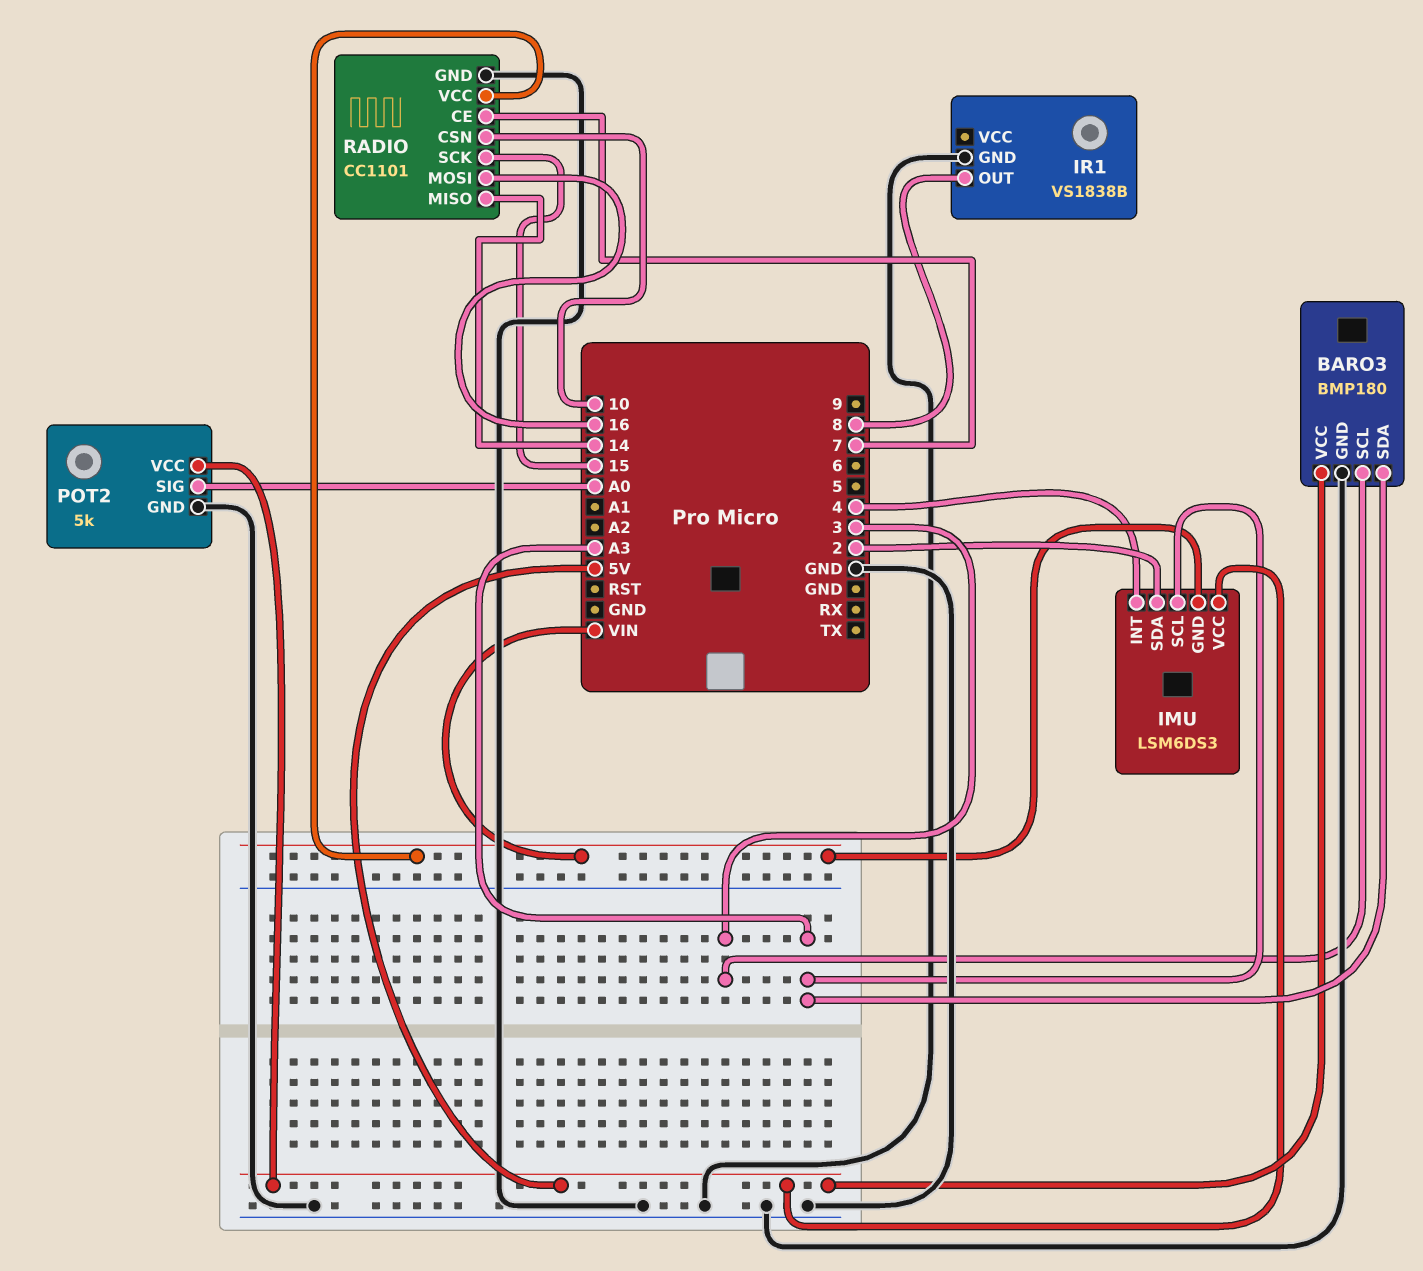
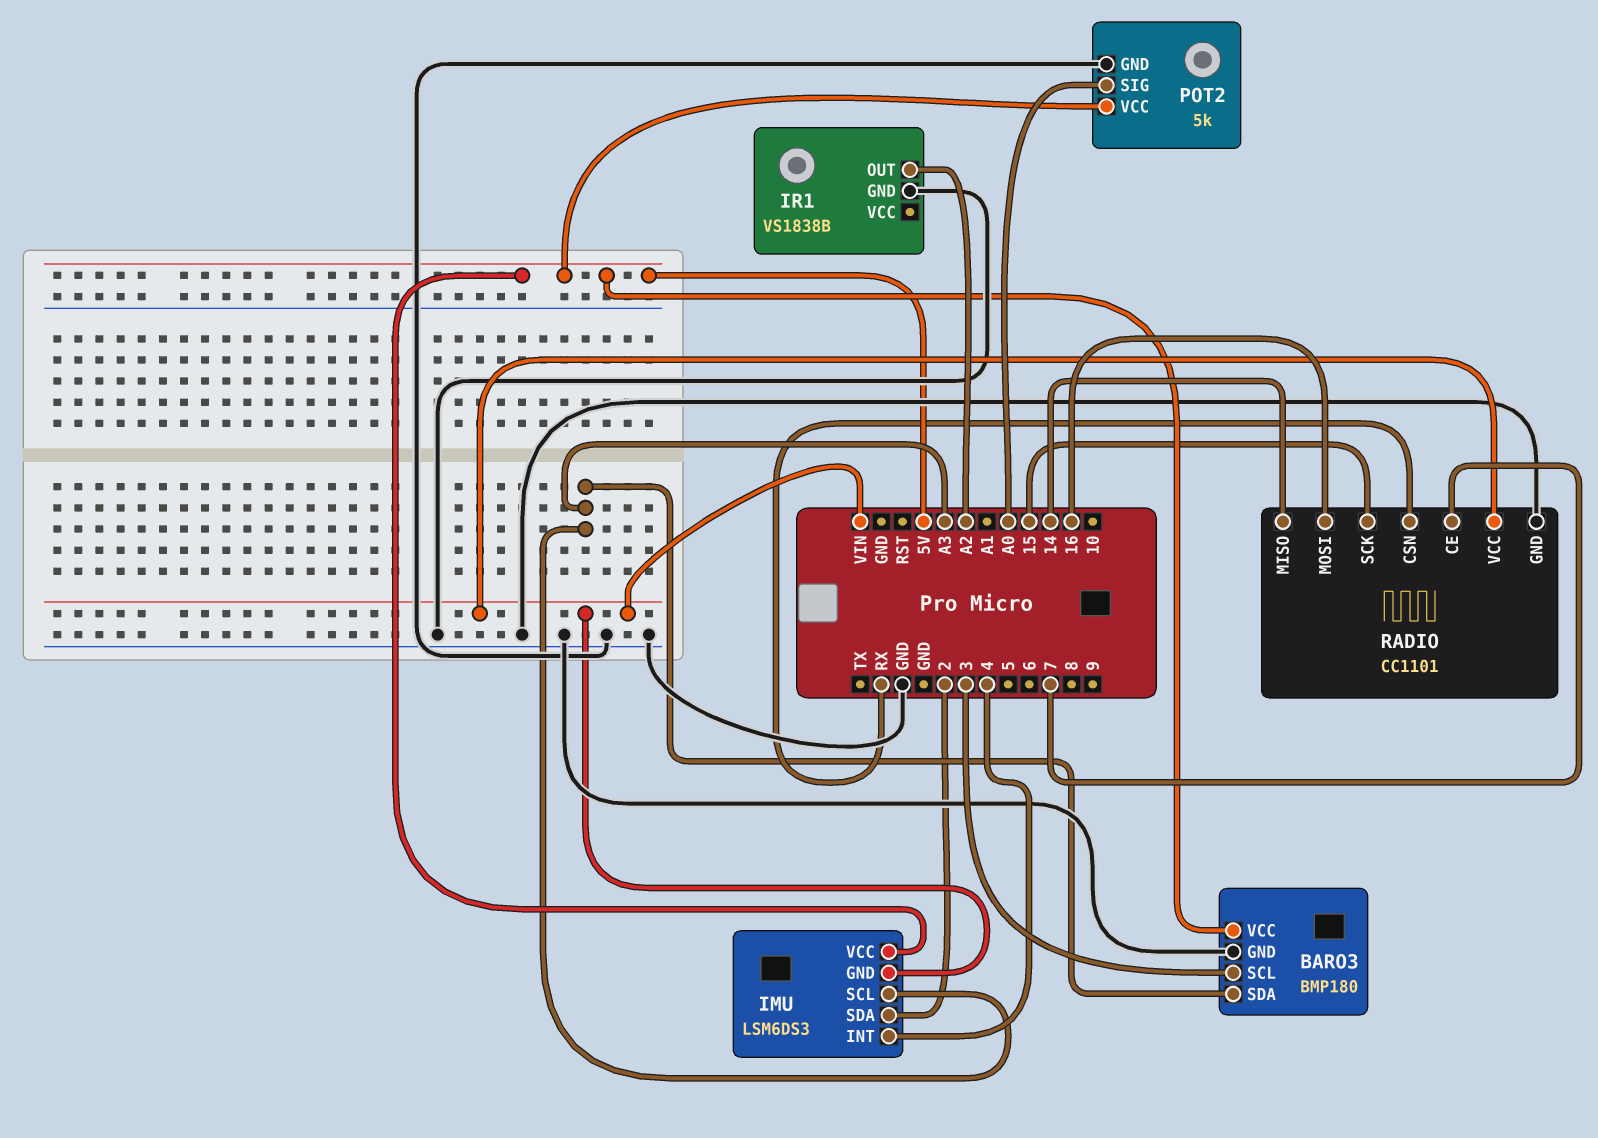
IR1 pin OUT: 8 -> A2
RADIO pin CSN: 10 -> RX

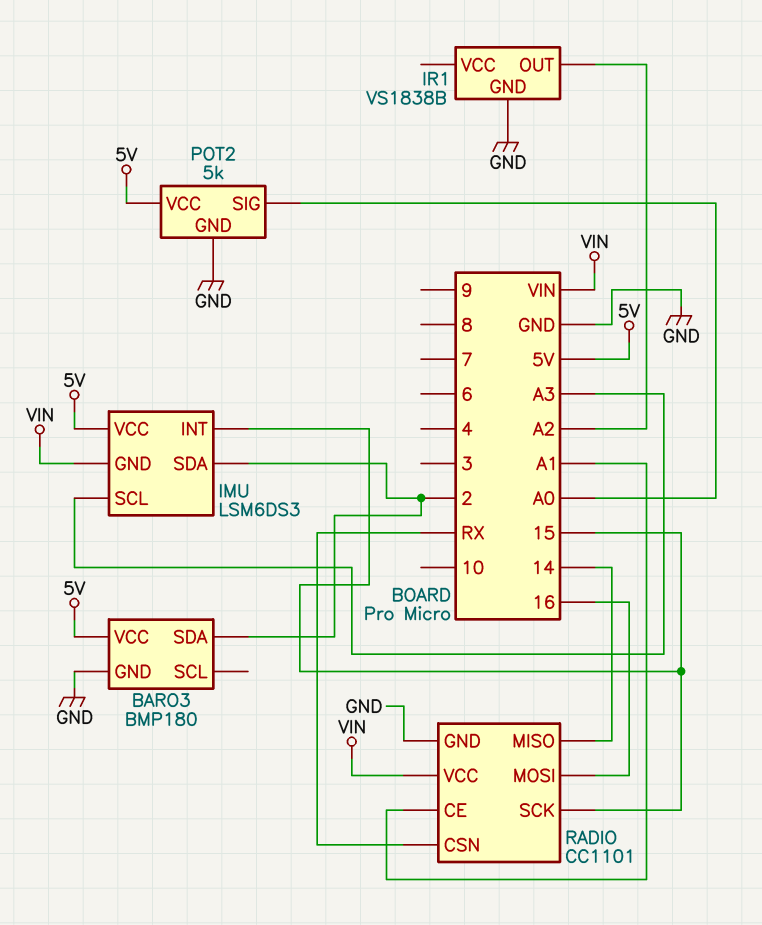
BARO3 pin SCL: 3 -> none
BARO3 pin SDA: A3 -> 2
IMU pin INT: 4 -> 15
RADIO pin CE: 7 -> A1

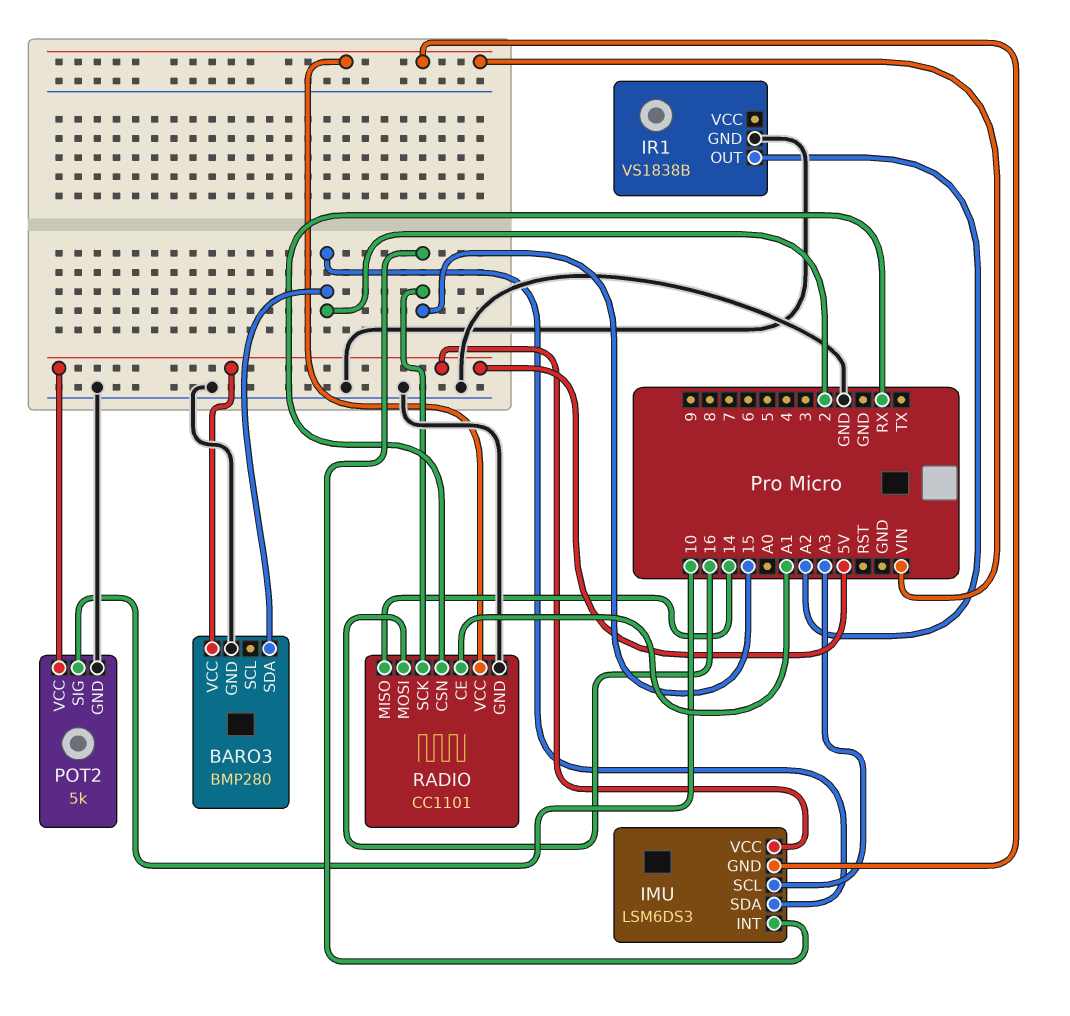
BARO3: BMP180 -> BMP280
POT2 pin SIG: A0 -> 10

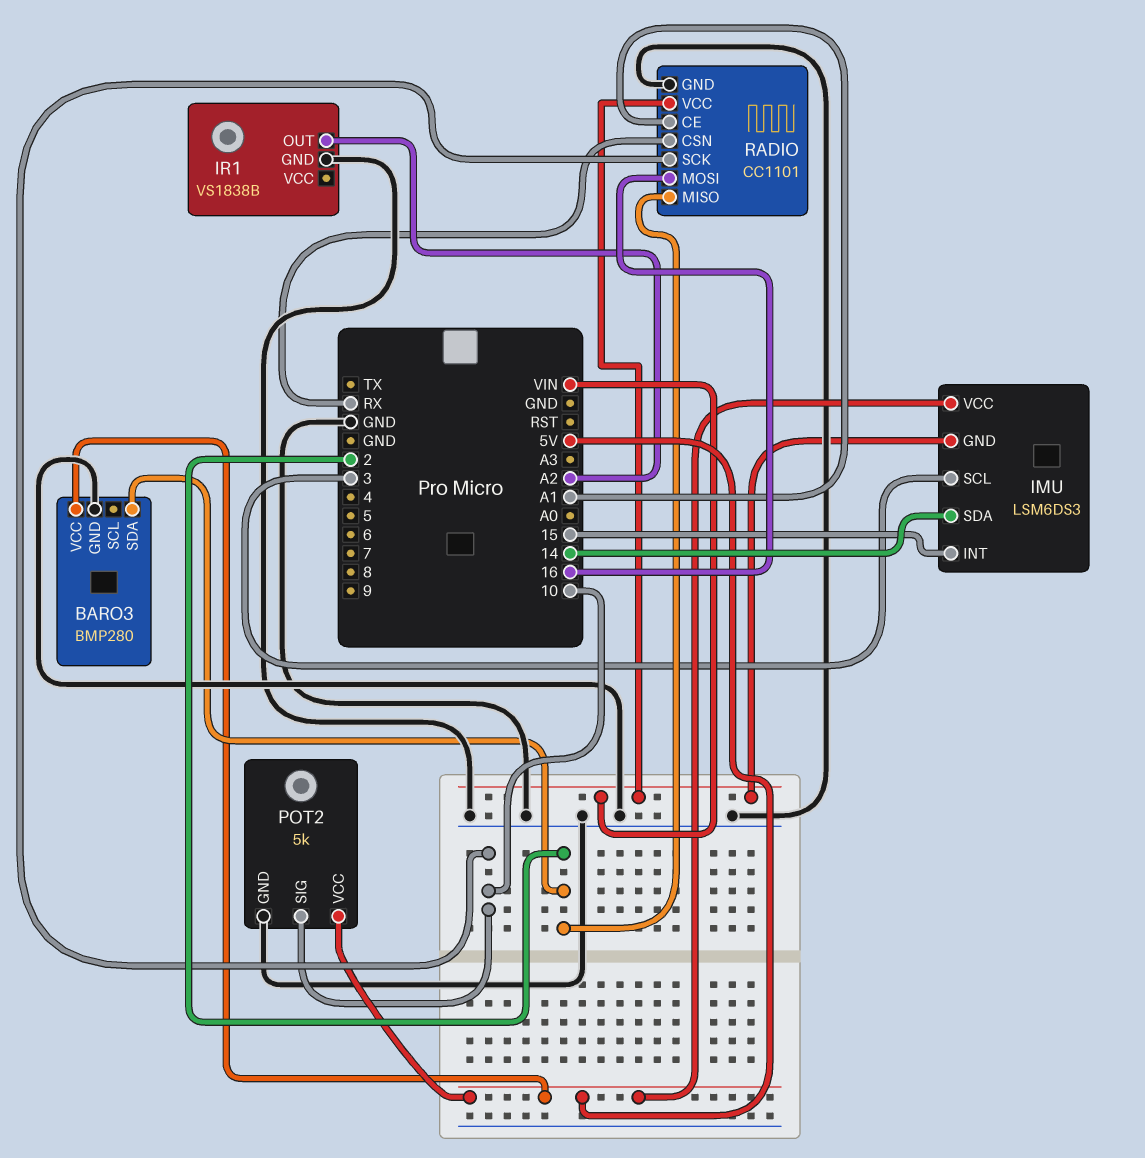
IMU pin SCL: A3 -> 3
IMU pin SDA: 2 -> 14
RADIO pin MISO: 14 -> 2
RADIO pin SCK: 15 -> 10

